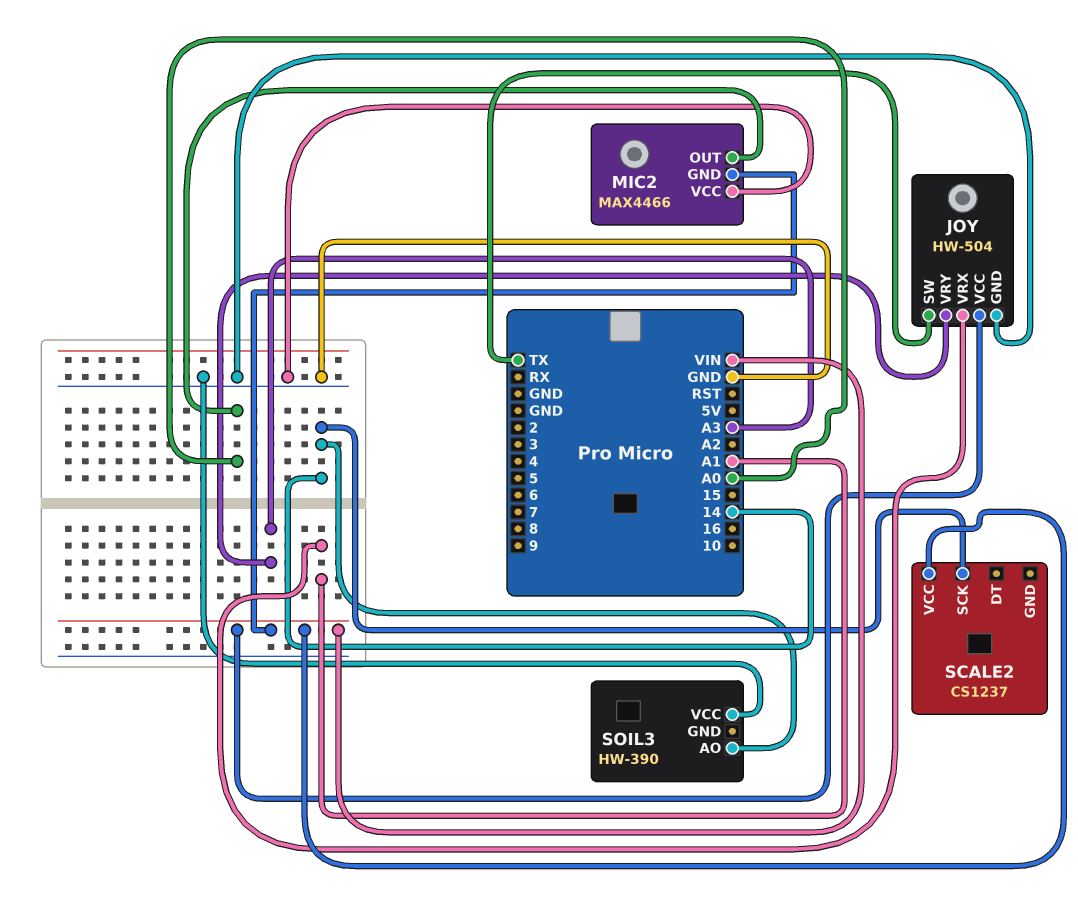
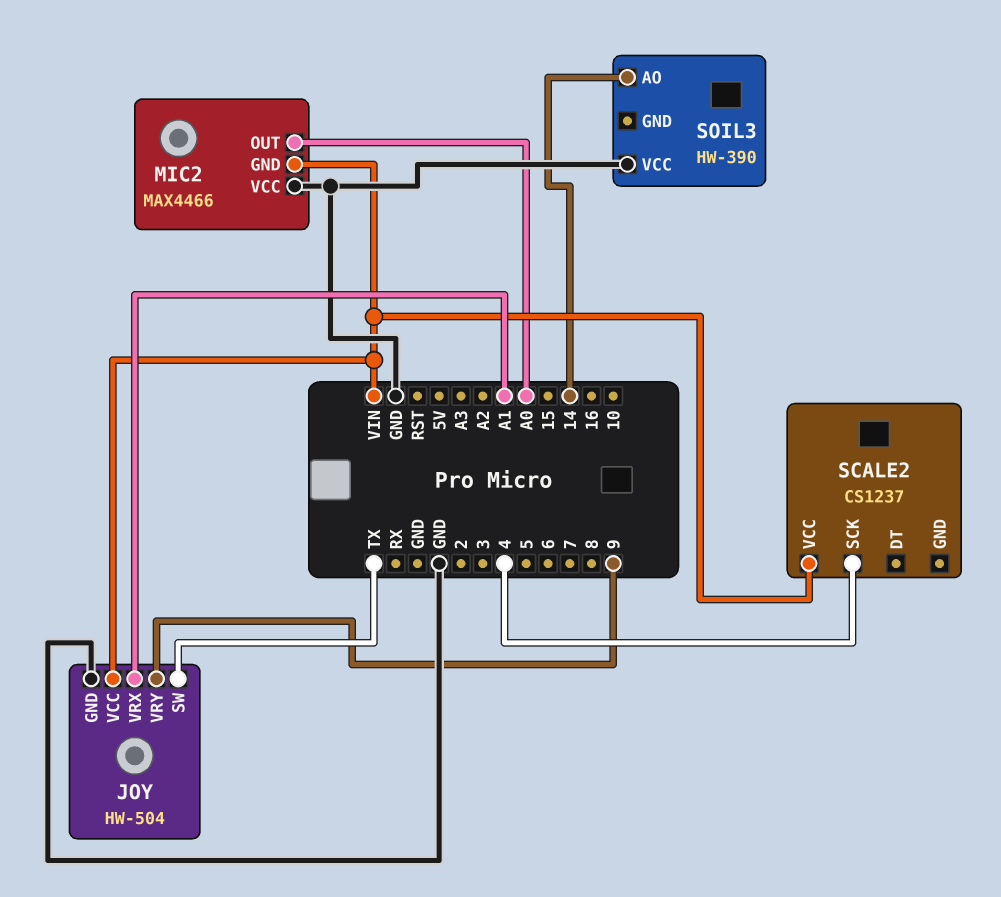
JOY pin VRY: A3 -> 9
SCALE2 pin SCK: 14 -> 4

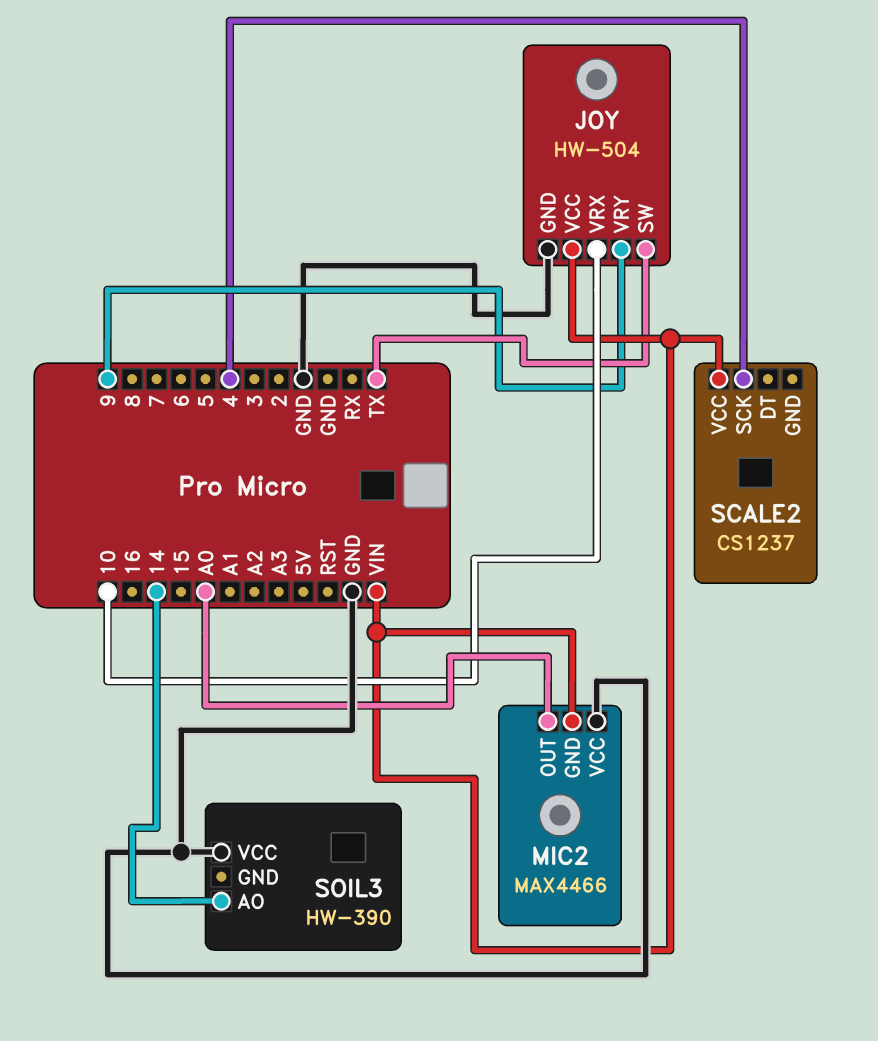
JOY pin VRX: A1 -> 10

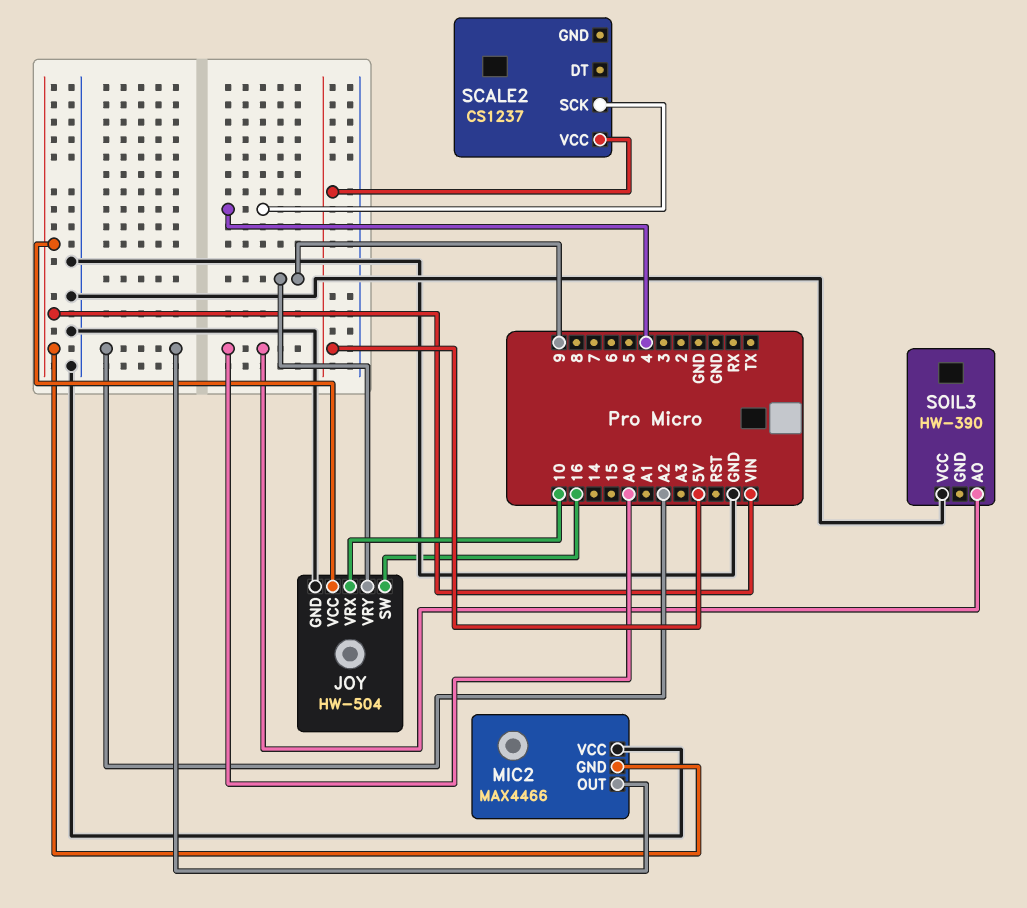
JOY pin SW: TX -> 16
MIC2 pin OUT: A0 -> A2
SCALE2 pin VCC: VIN -> 5V
SOIL3 pin AO: 14 -> A0

